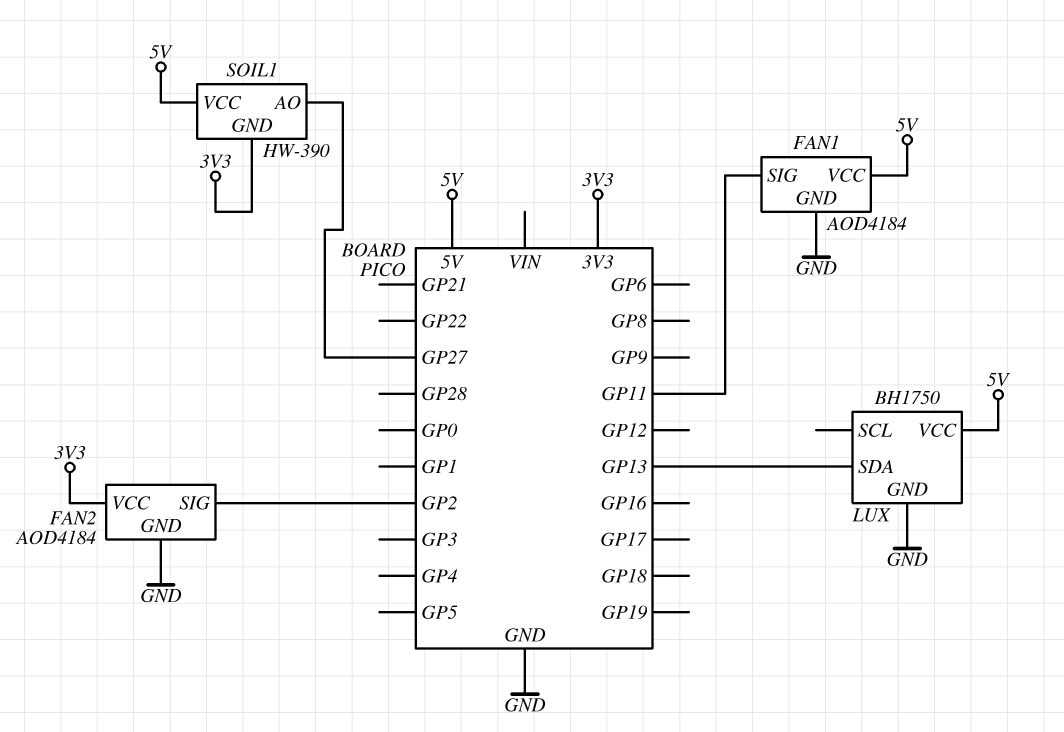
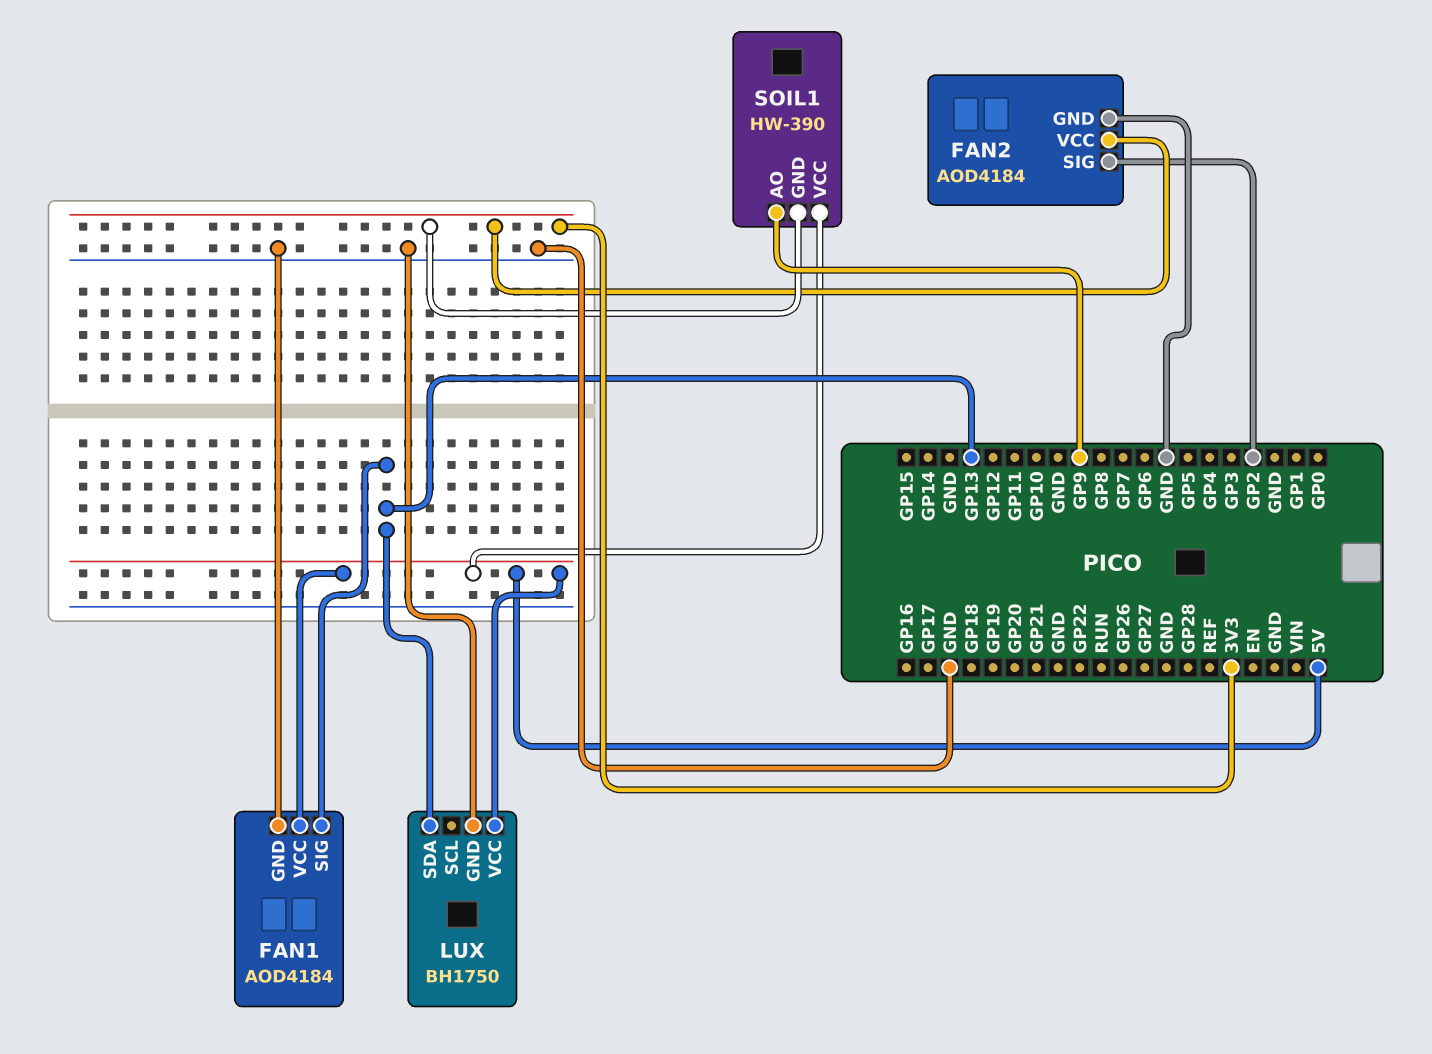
FAN1 pin SIG: GP11 -> GP13
SOIL1 pin AO: GP27 -> GP9

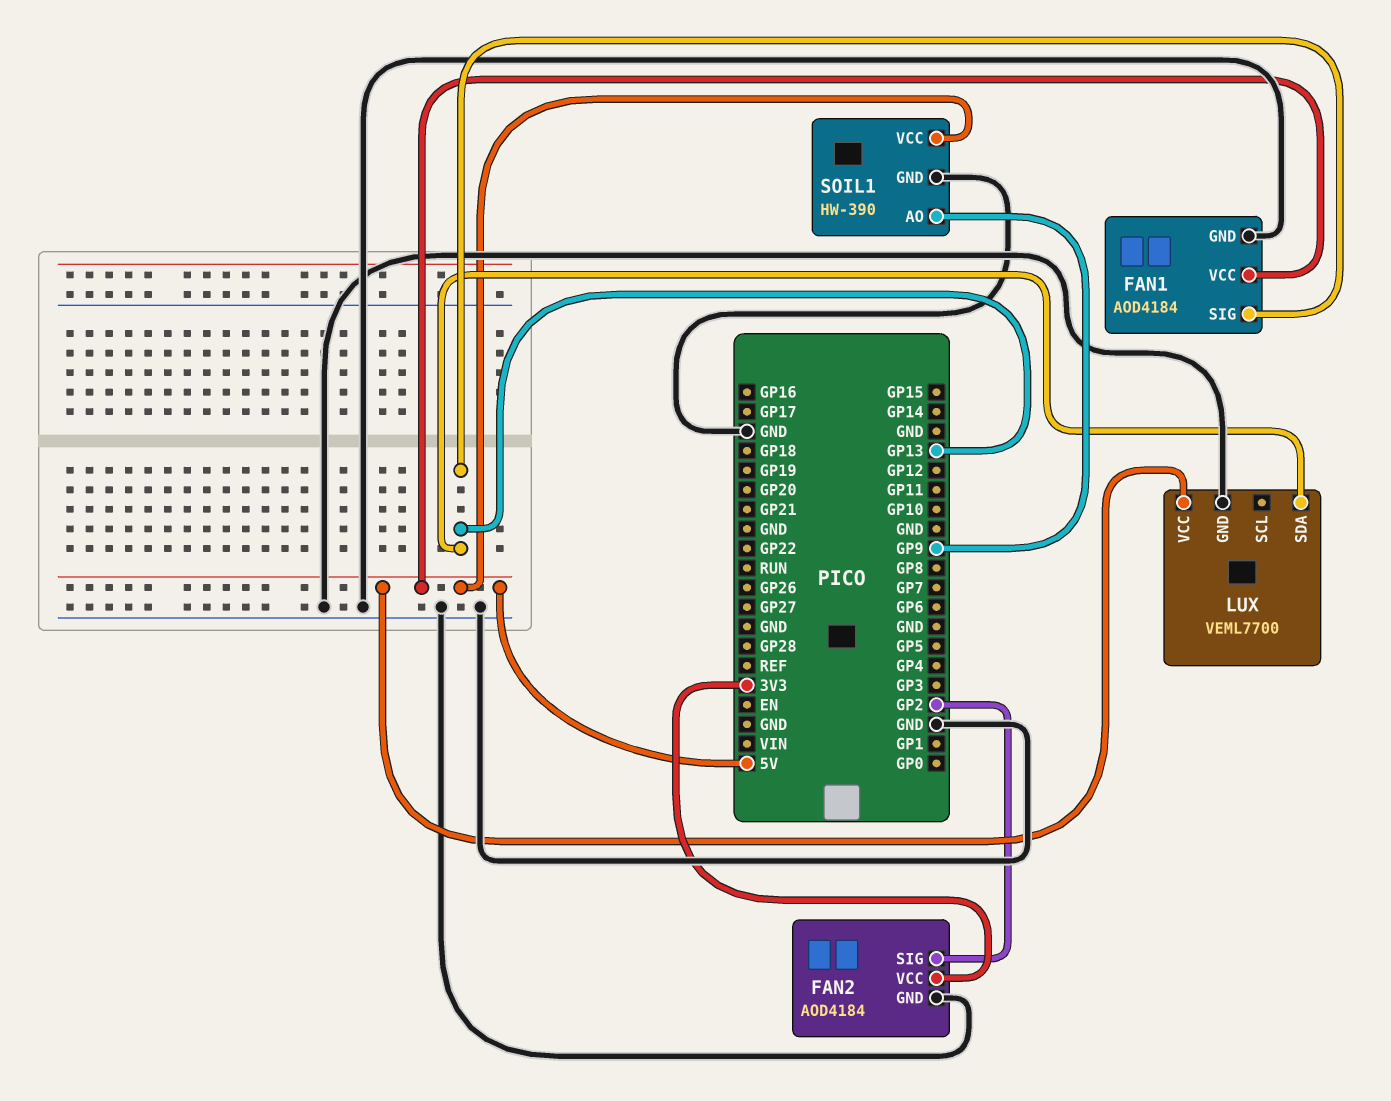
LUX: BH1750 -> VEML7700
SOIL1 pin GND: 3V3 -> GND

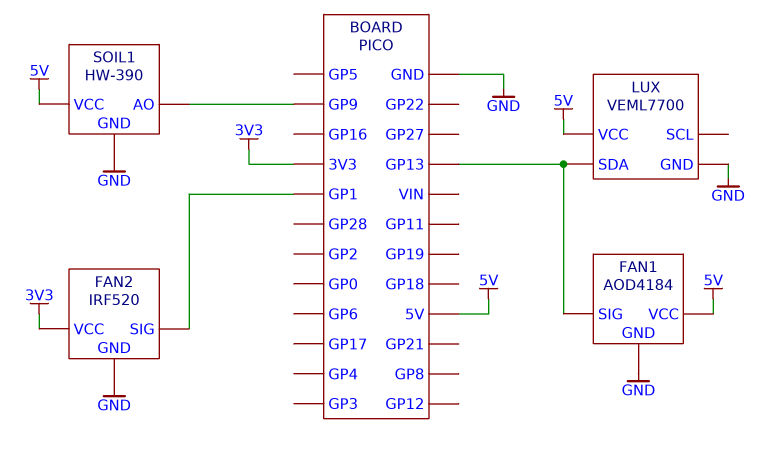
FAN2: AOD4184 -> IRF520
FAN2 pin SIG: GP2 -> GP1

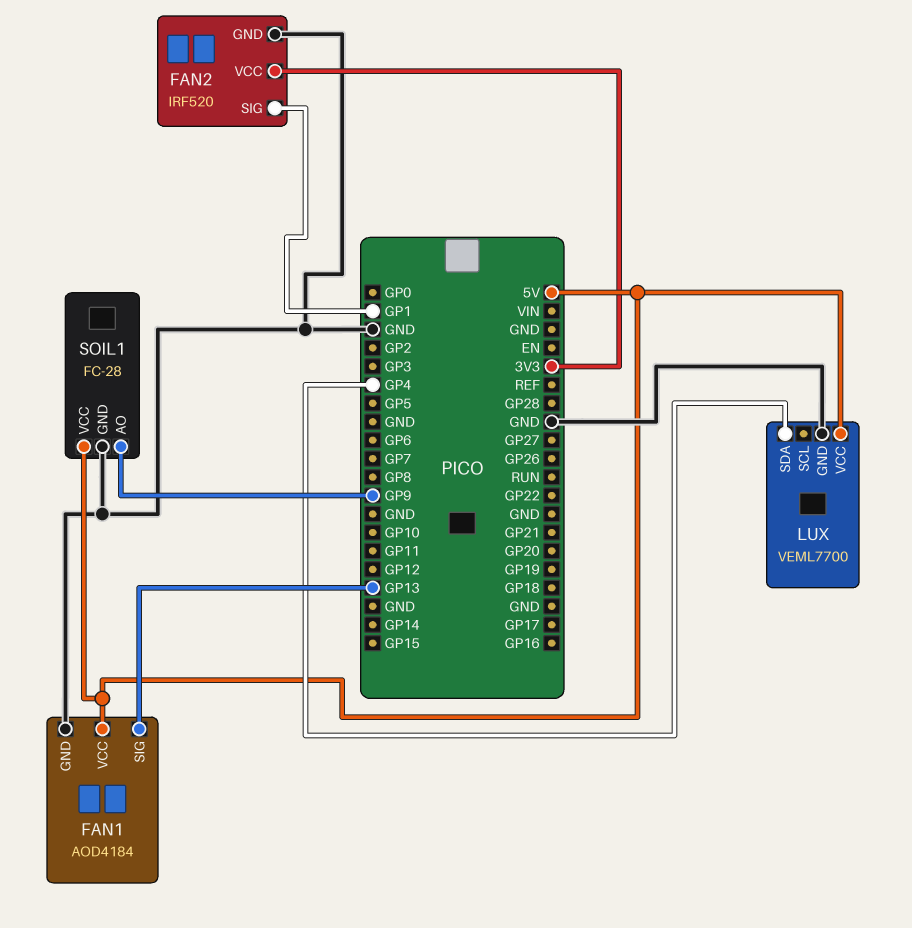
LUX pin SDA: GP13 -> GP4
SOIL1: HW-390 -> FC-28

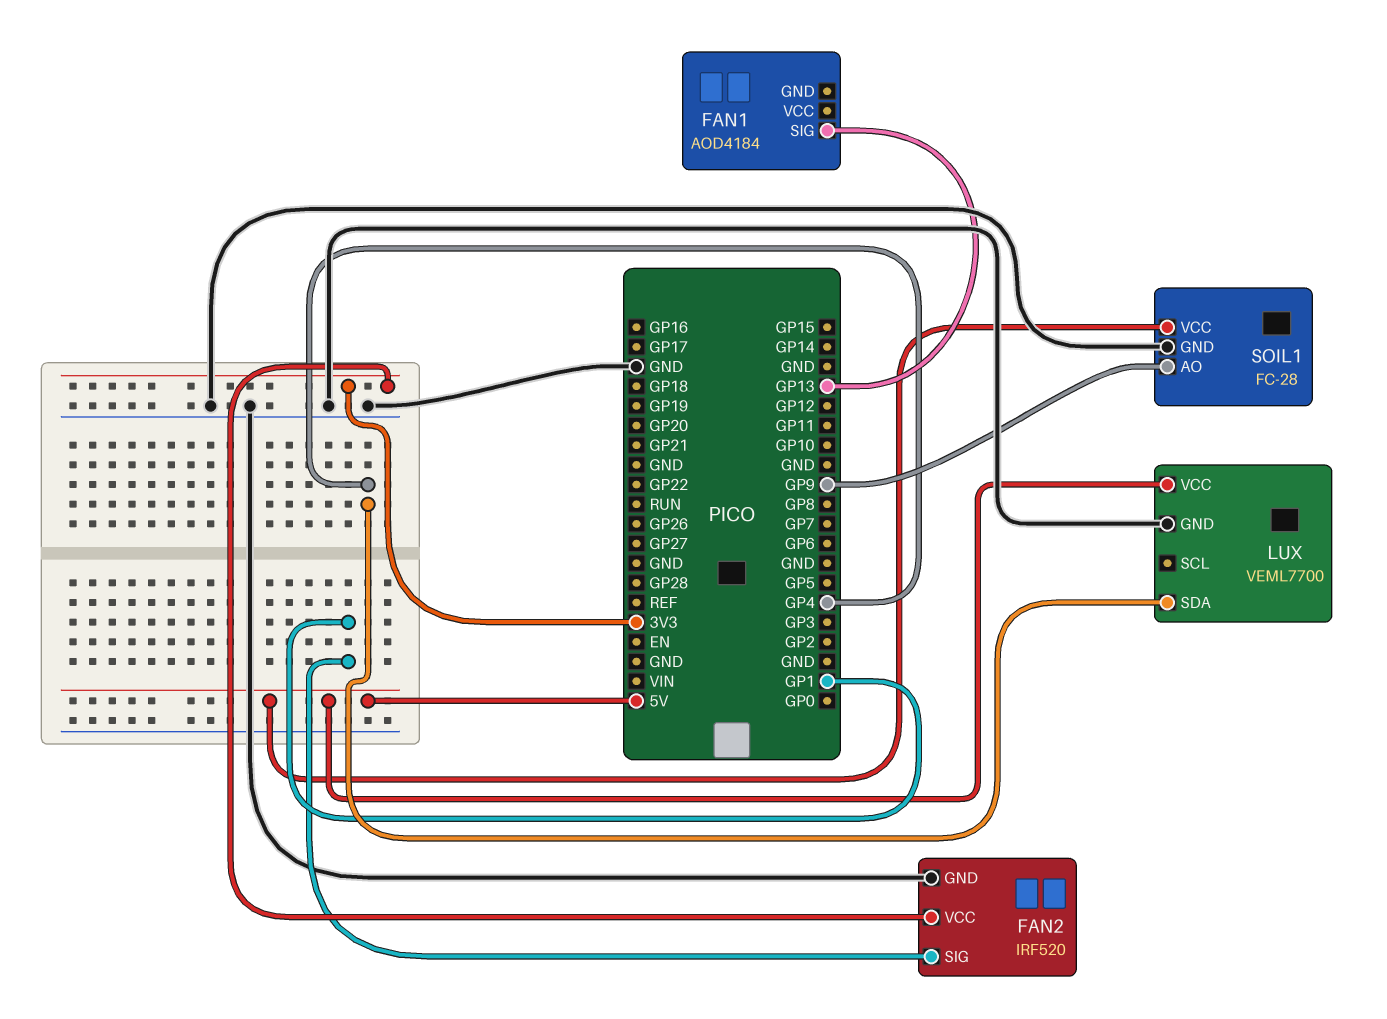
FAN1 pin GND: GND -> none
FAN1 pin VCC: 5V -> none

